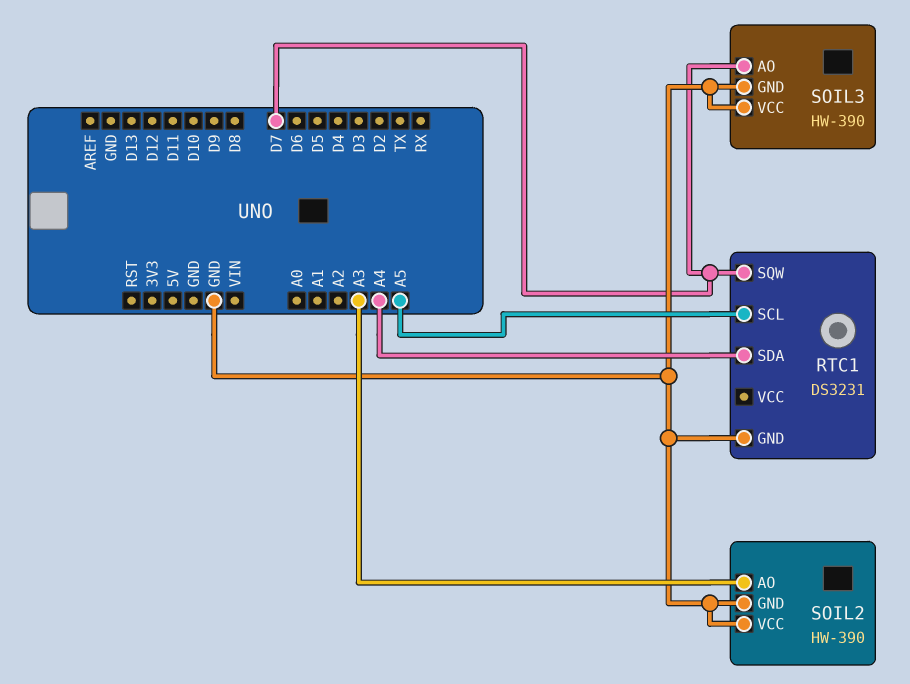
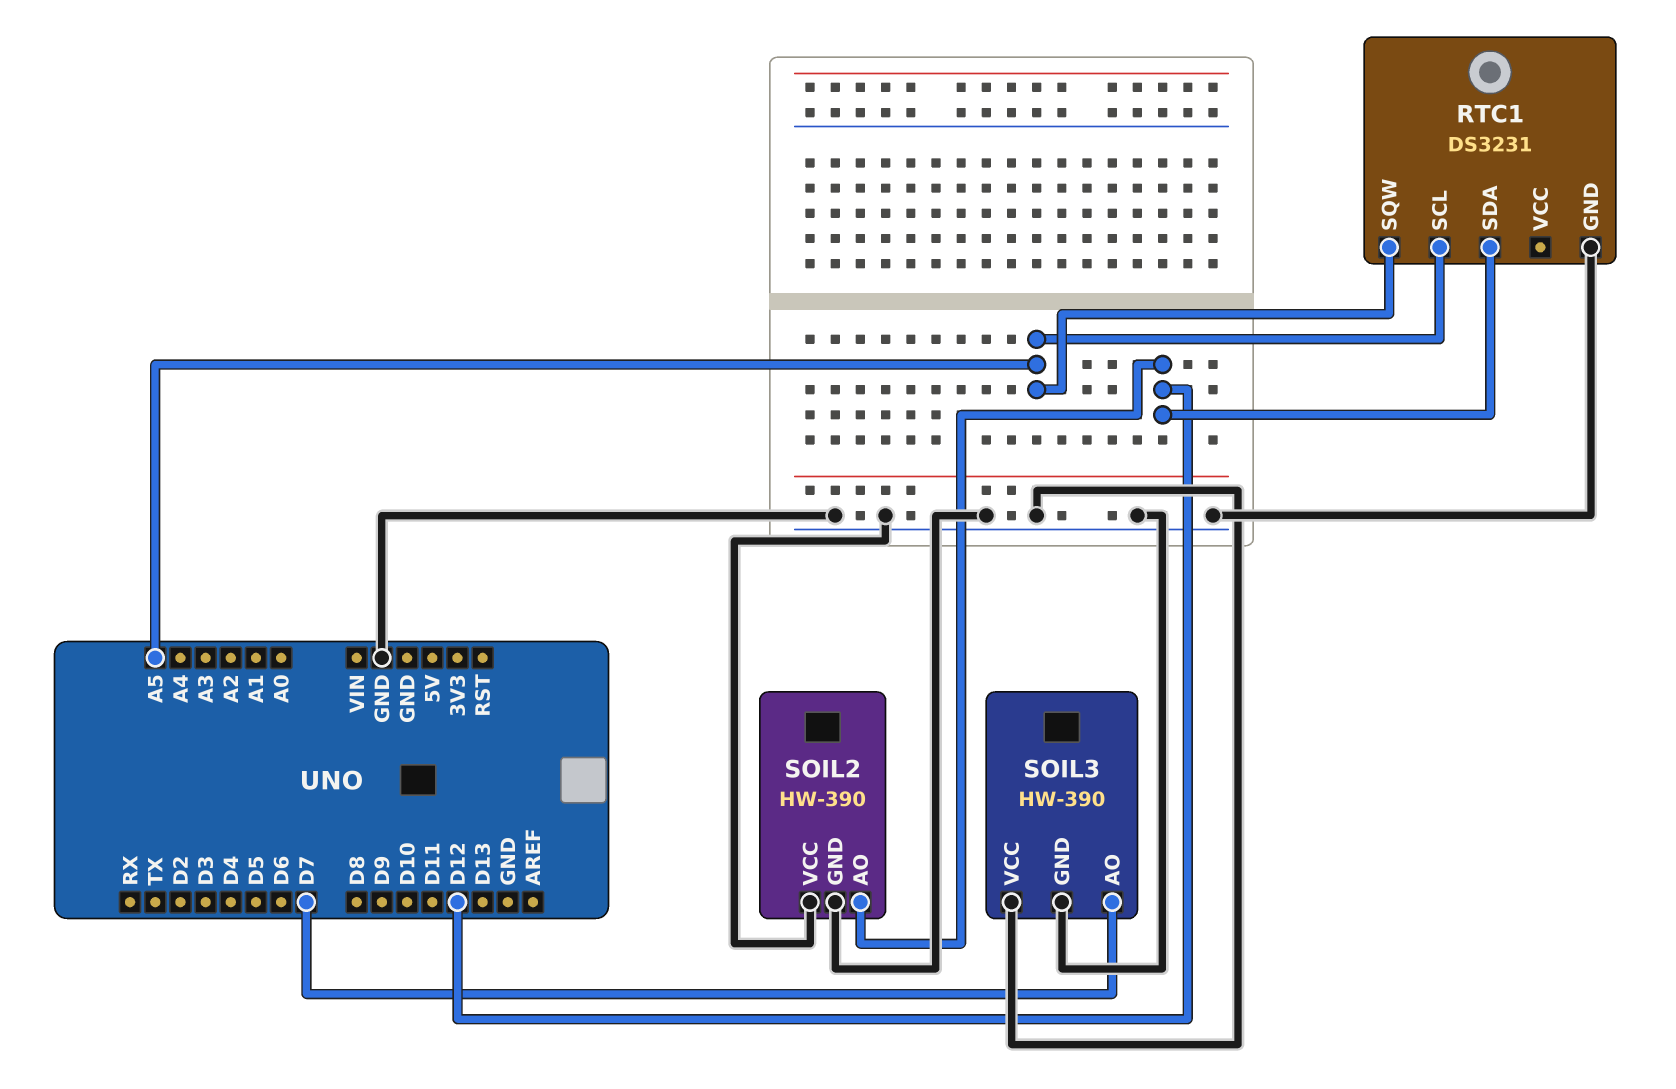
RTC1 pin SDA: A4 -> D12
RTC1 pin SQW: D7 -> A5
SOIL2 pin AO: A3 -> D12

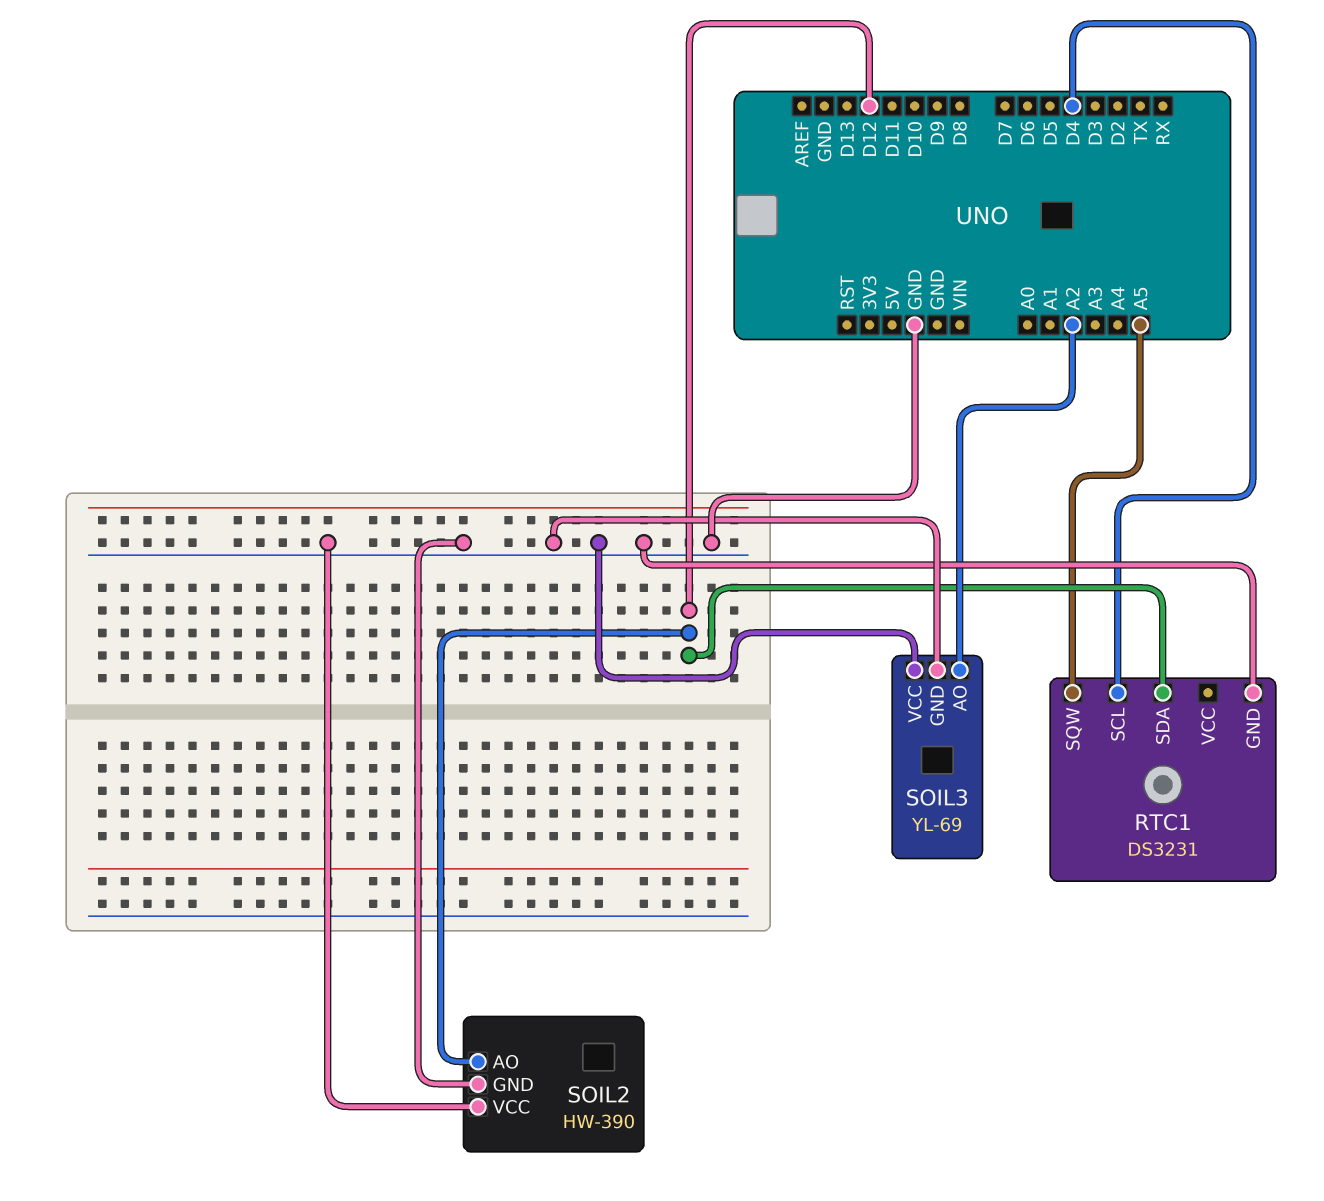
RTC1 pin SCL: A5 -> D4
SOIL3: HW-390 -> YL-69
SOIL3 pin AO: D7 -> A2

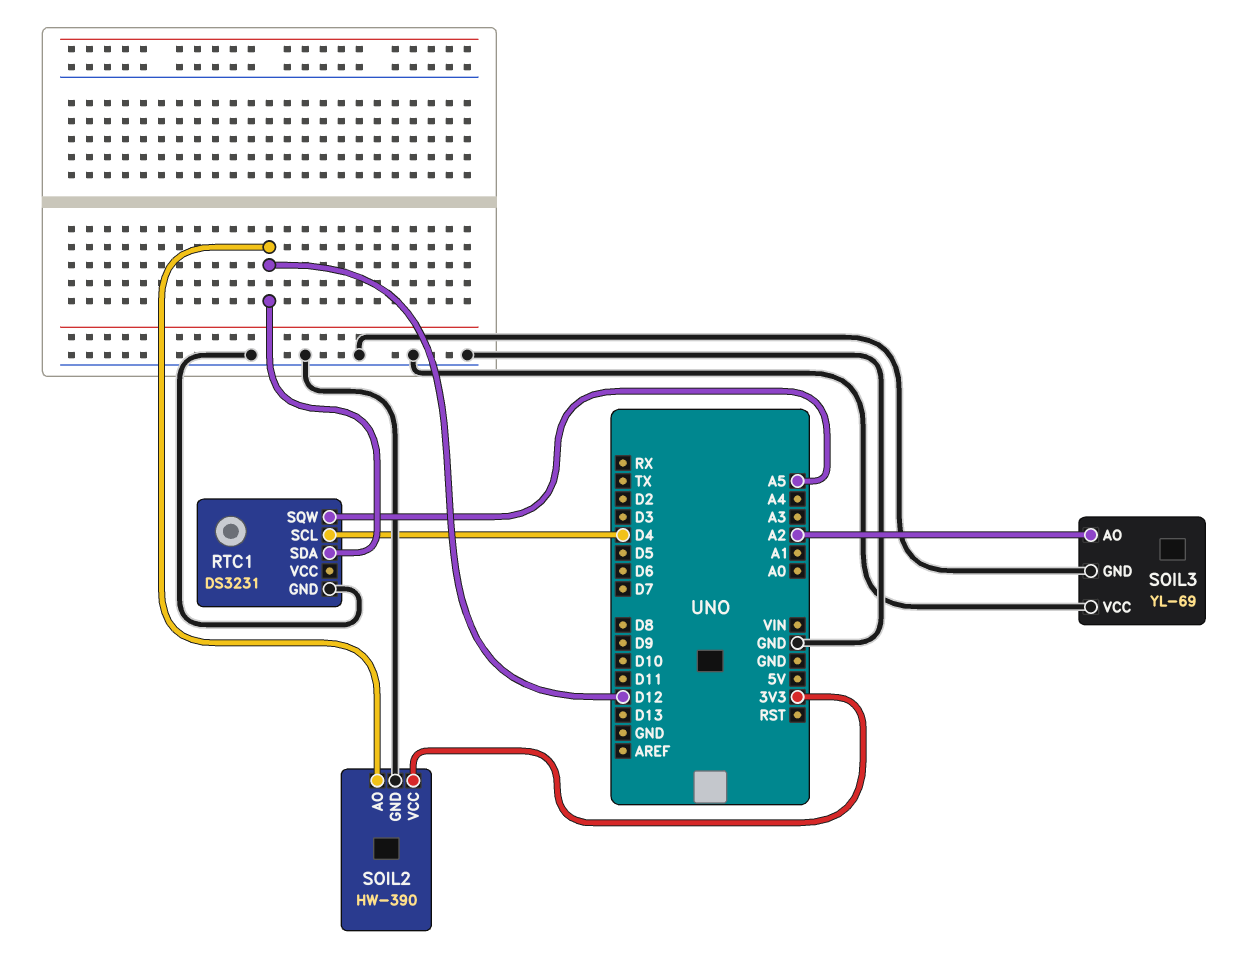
SOIL2 pin VCC: GND -> 3V3

